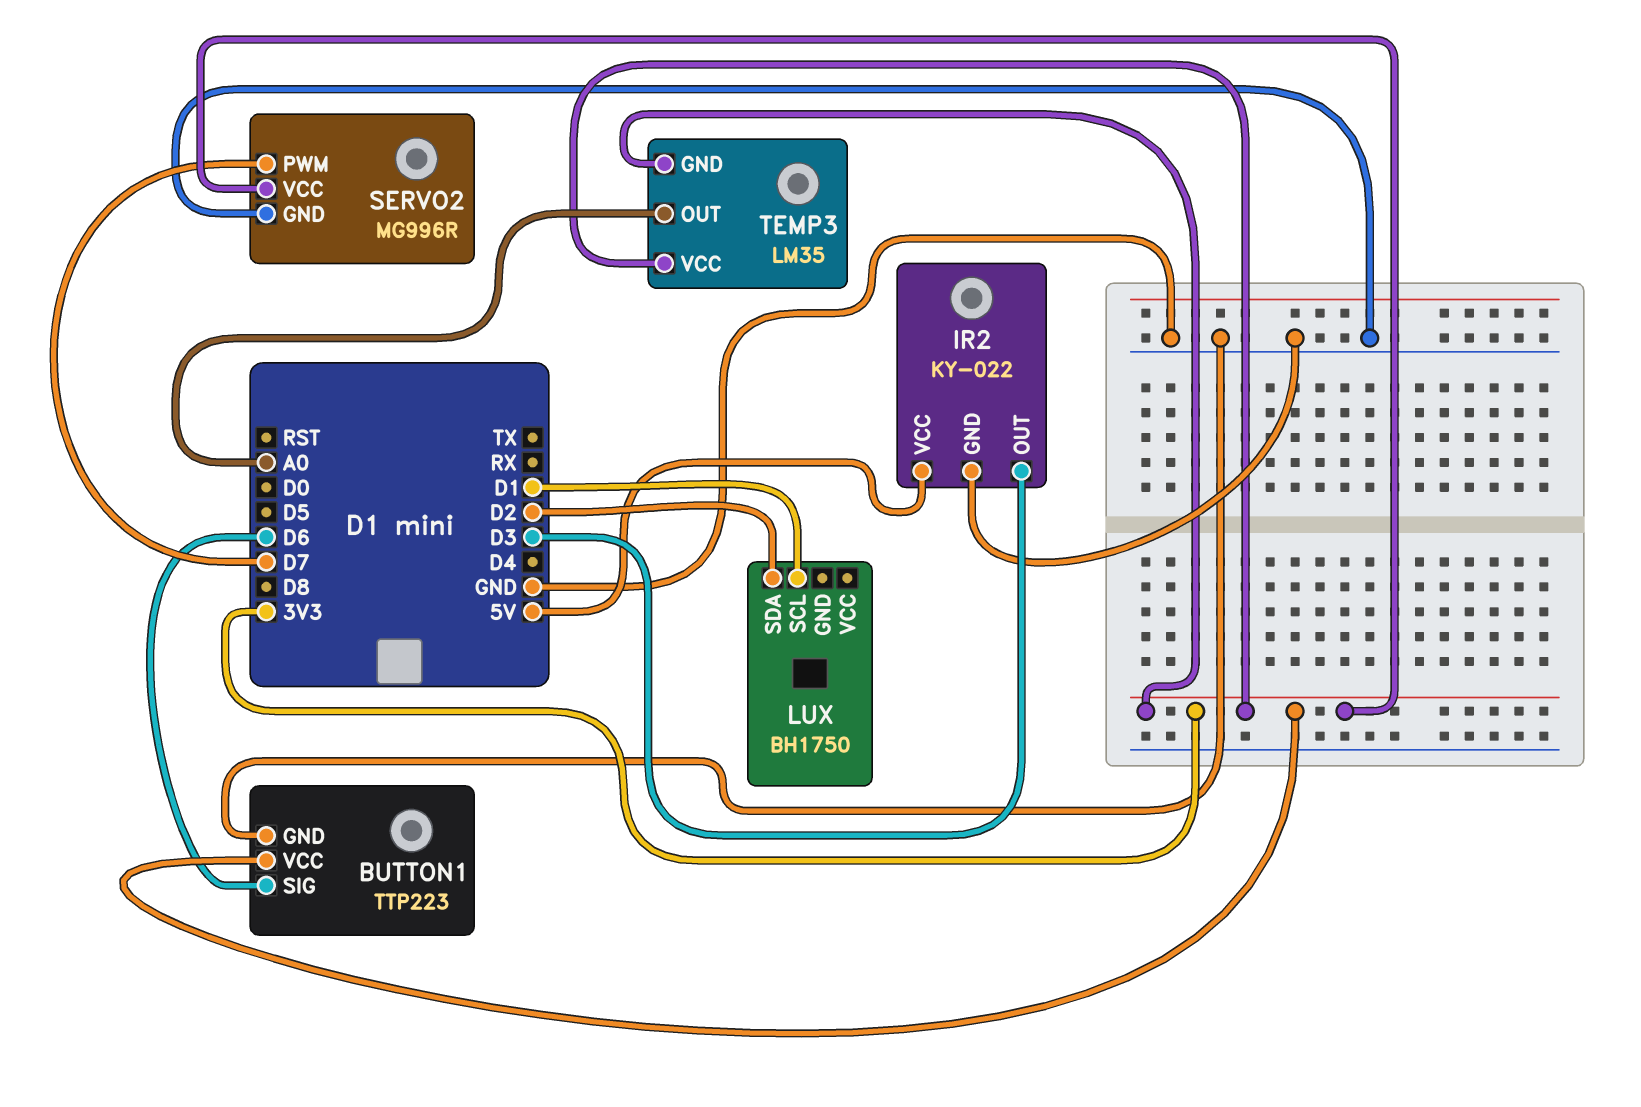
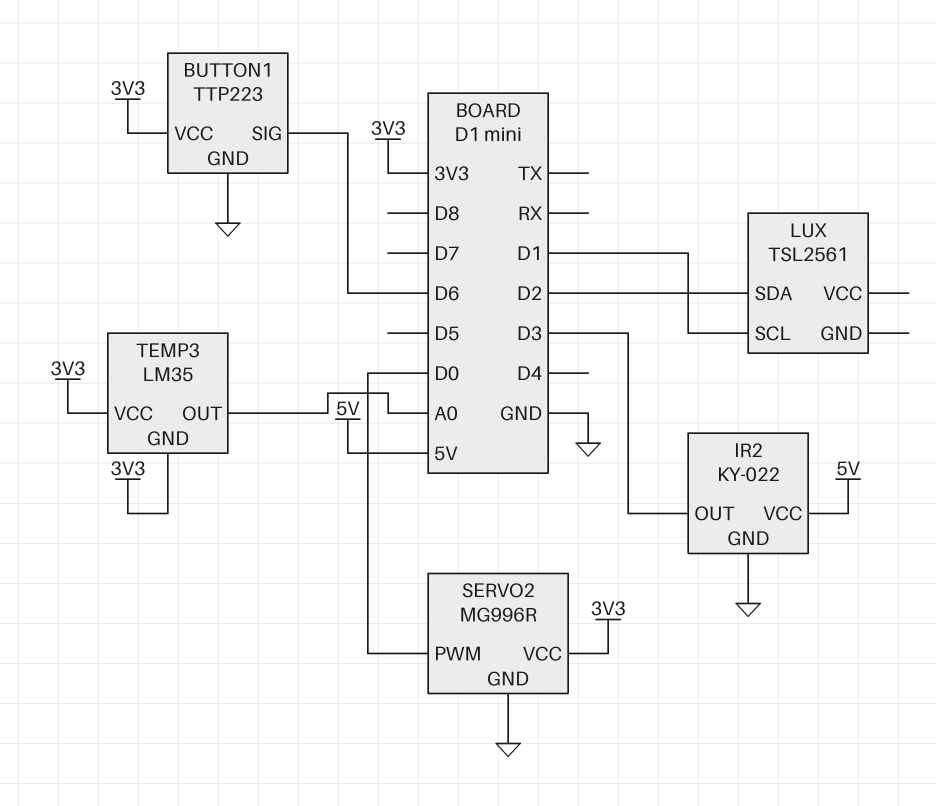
LUX: BH1750 -> TSL2561
SERVO2 pin PWM: D7 -> D0

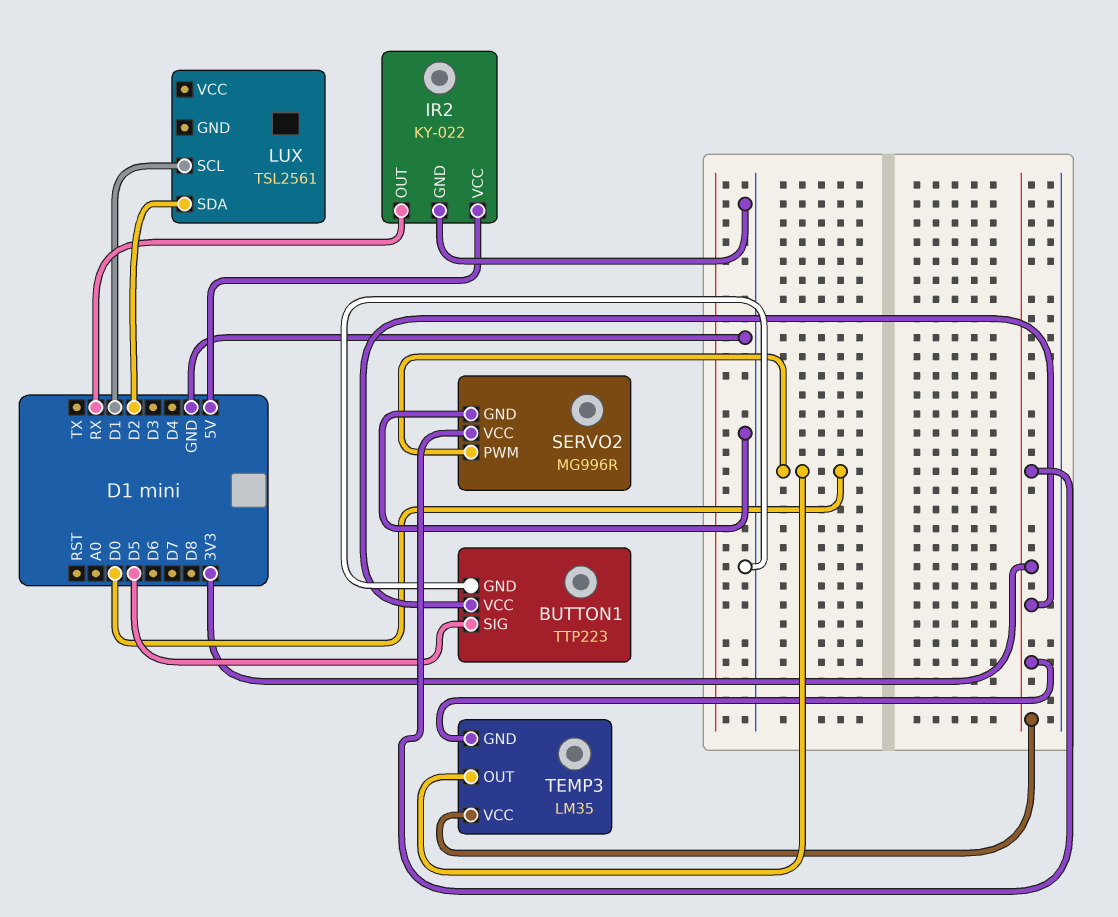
BUTTON1 pin SIG: D6 -> D5
IR2 pin OUT: D3 -> RX
TEMP3 pin OUT: A0 -> D0

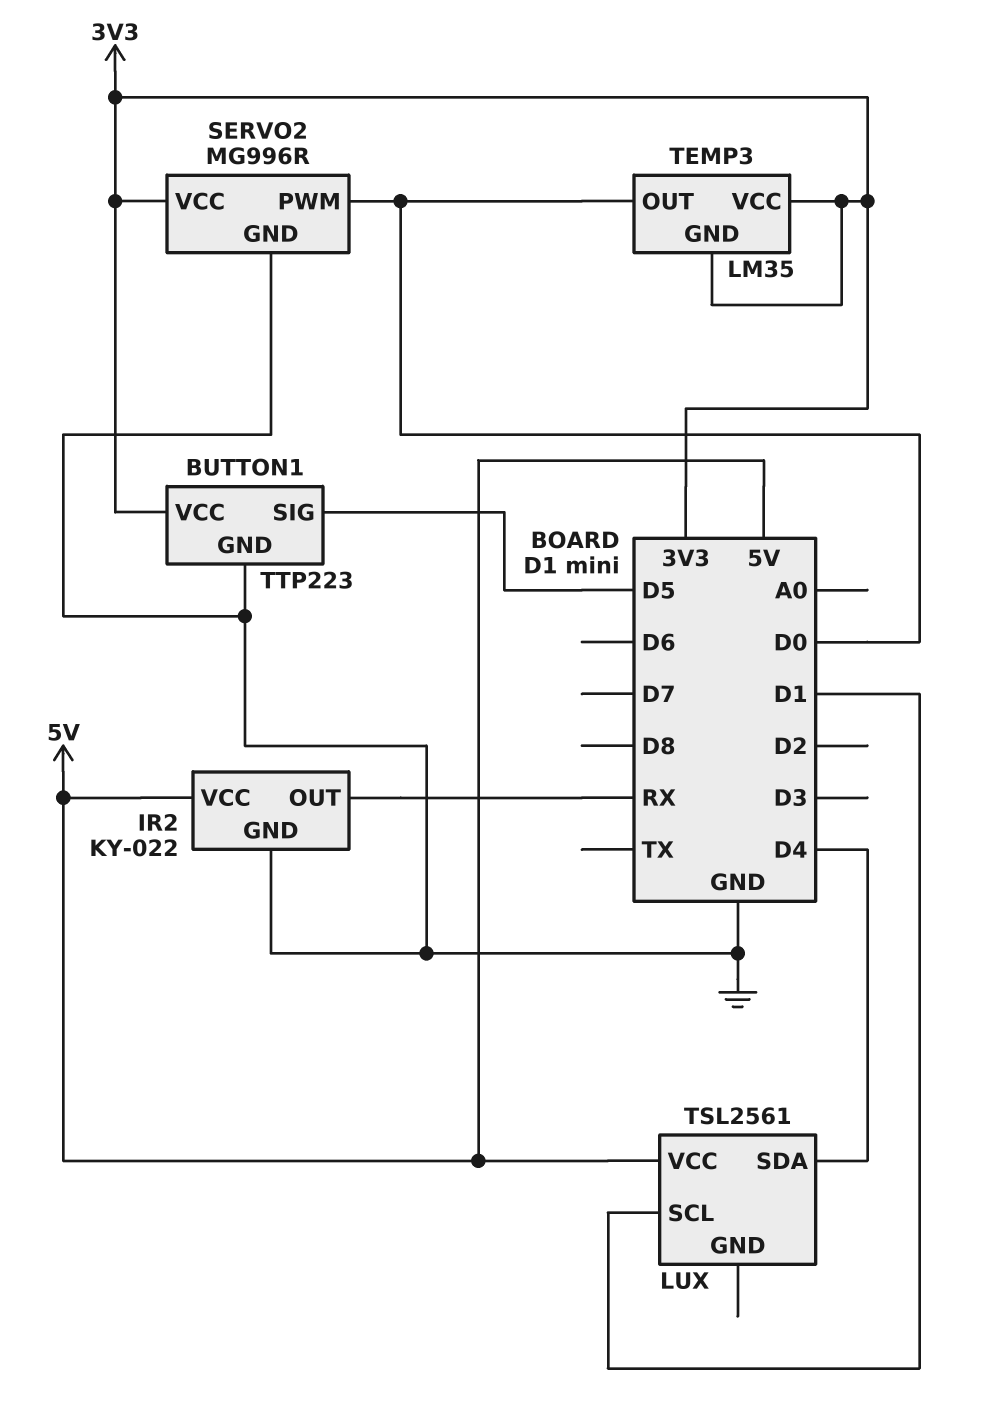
LUX pin SDA: D2 -> D4
LUX pin VCC: none -> 5V

